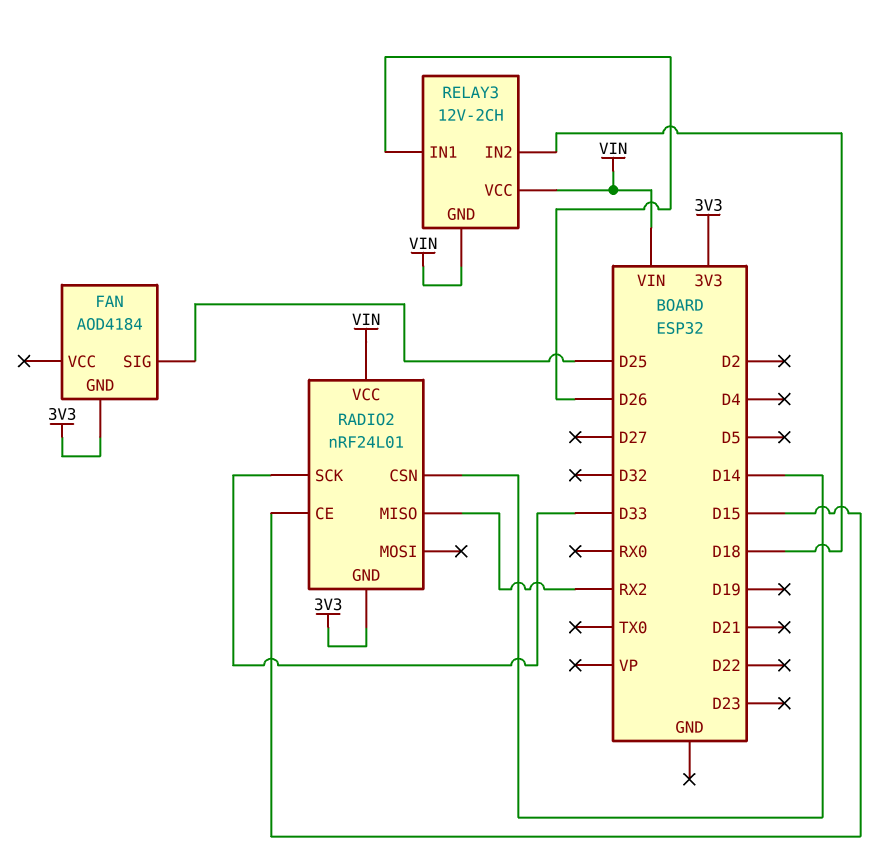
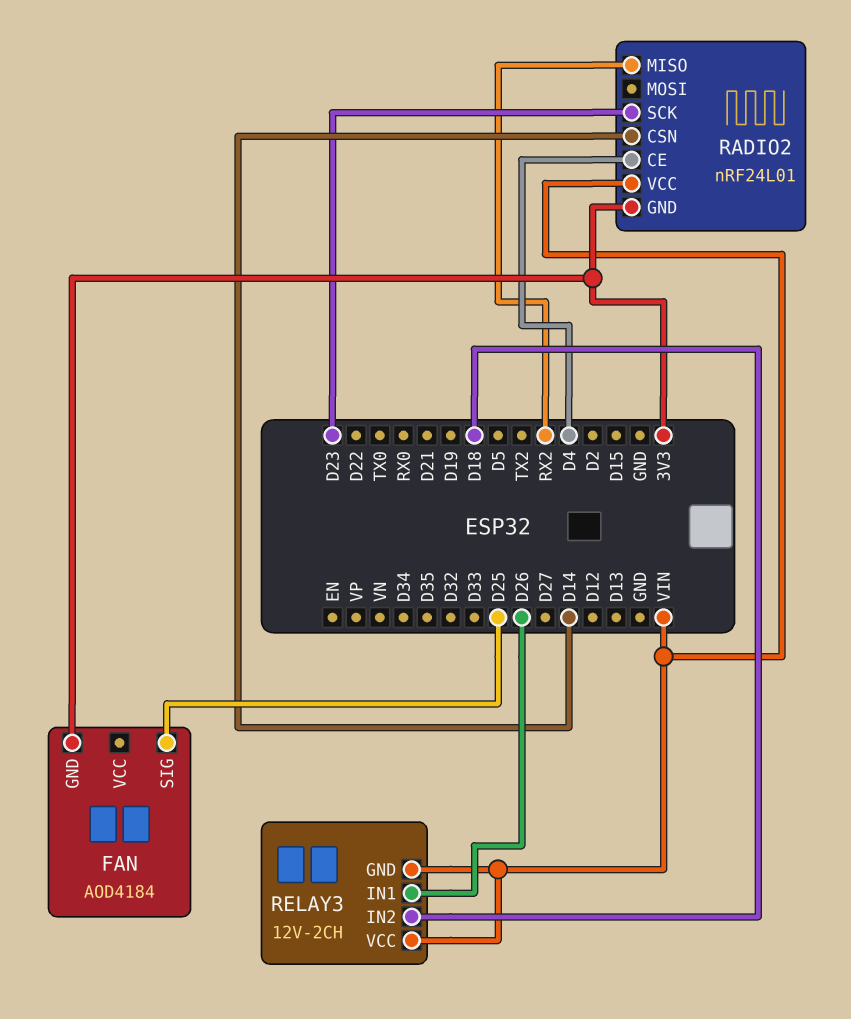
RADIO2 pin CE: D15 -> D4
RADIO2 pin SCK: D33 -> D23

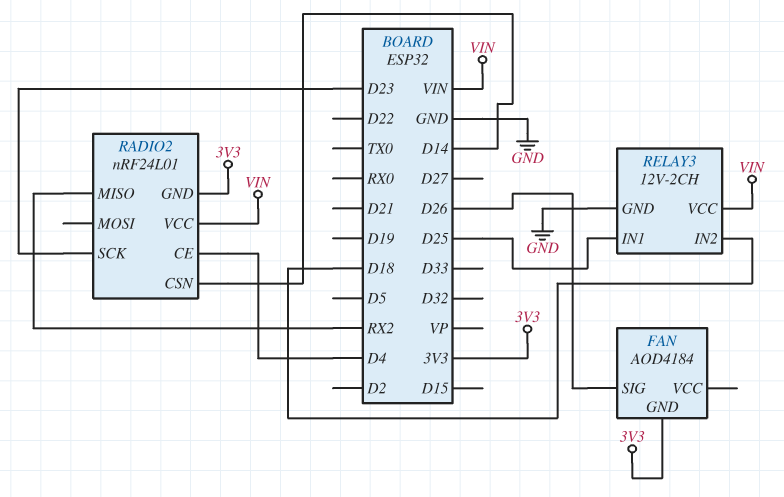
FAN pin SIG: D25 -> D26
RELAY3 pin GND: VIN -> GND
RELAY3 pin IN1: D26 -> D25

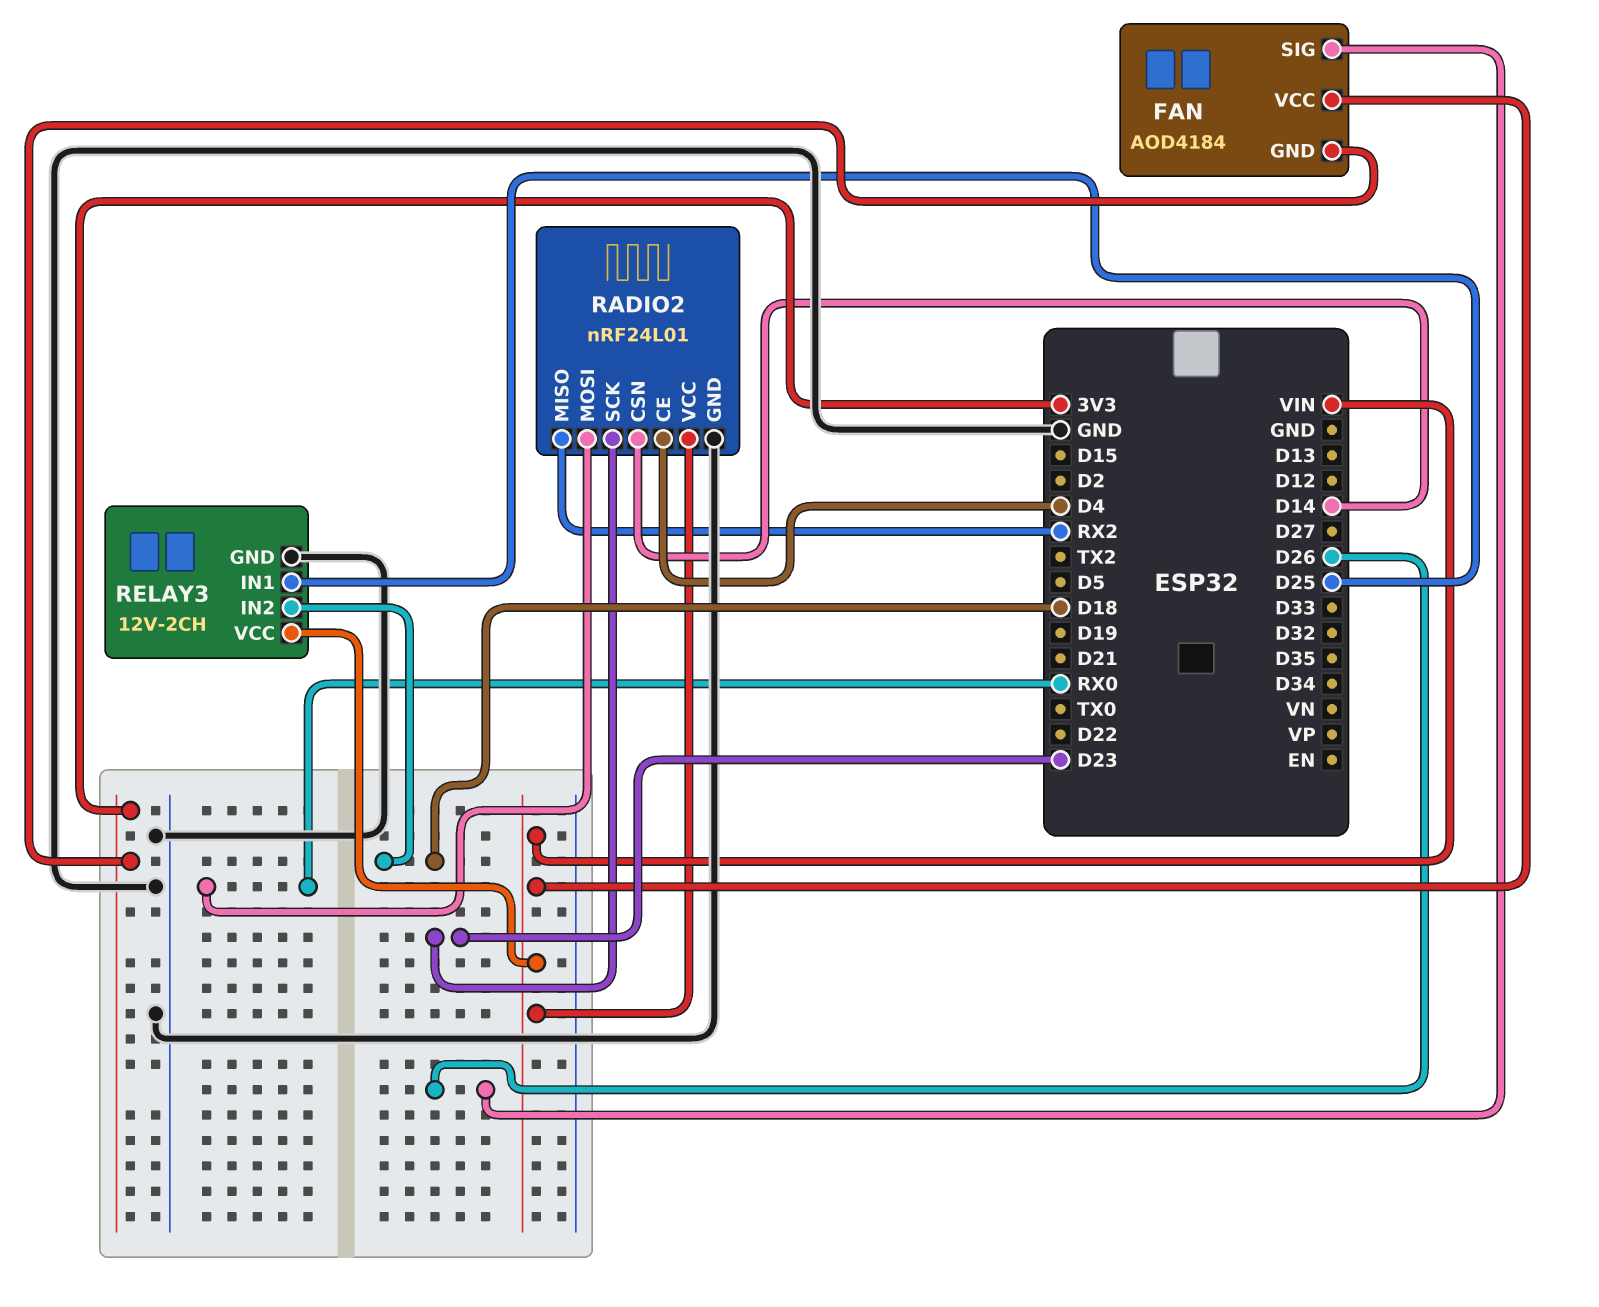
FAN pin VCC: none -> VIN
RADIO2 pin GND: 3V3 -> GND
RADIO2 pin MOSI: none -> RX0

